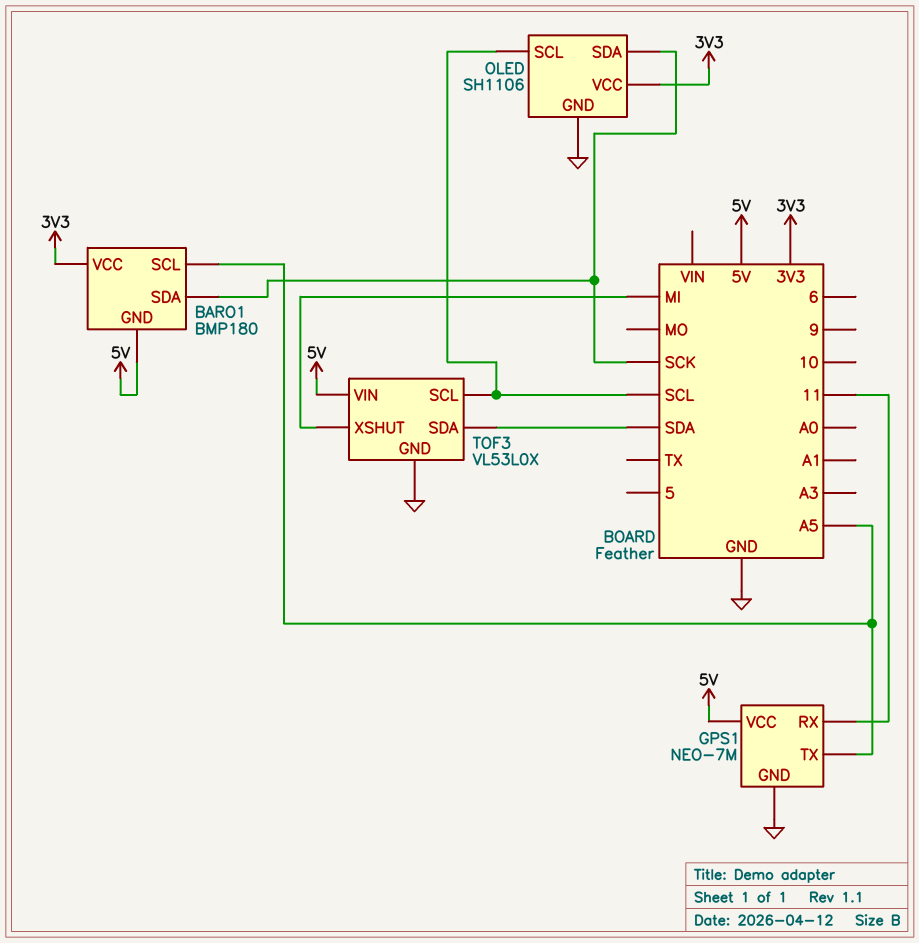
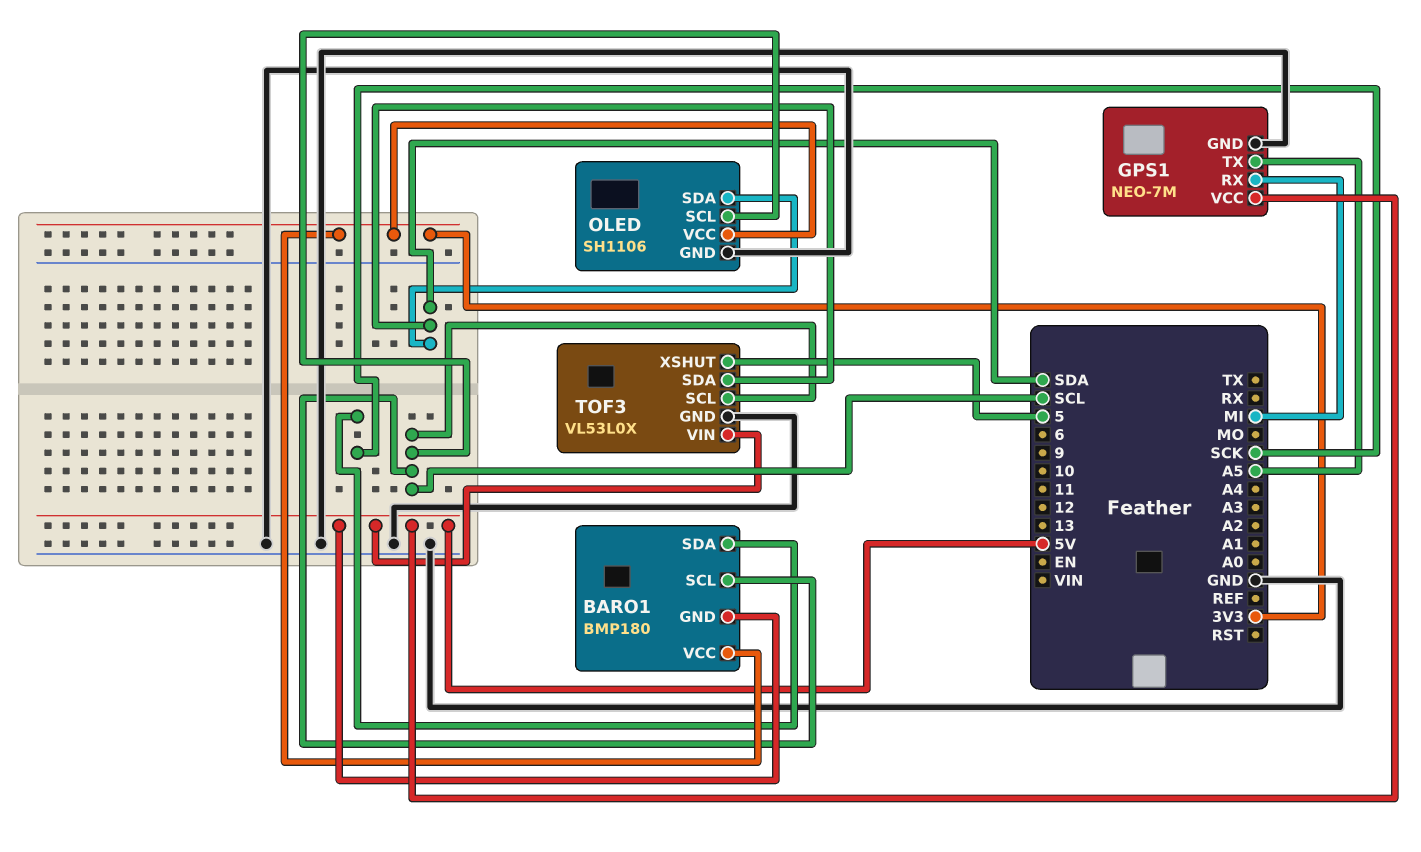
BARO1 pin SCL: A5 -> SCL
GPS1 pin RX: 11 -> MI
OLED pin SDA: SCK -> SDA
TOF3 pin XSHUT: MI -> 5

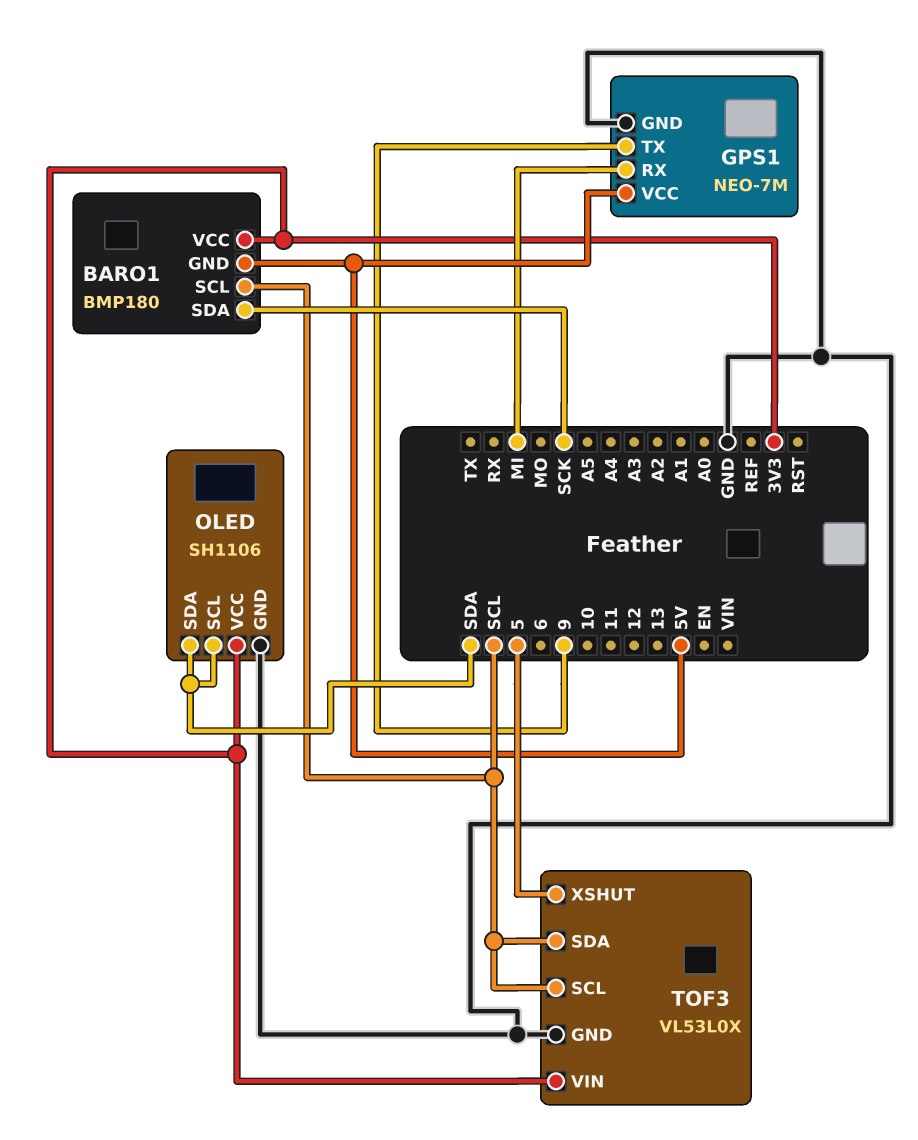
GPS1 pin TX: A5 -> 9
OLED pin SCL: SCL -> SDA
TOF3 pin SDA: SDA -> SCL
TOF3 pin VIN: 5V -> 3V3

